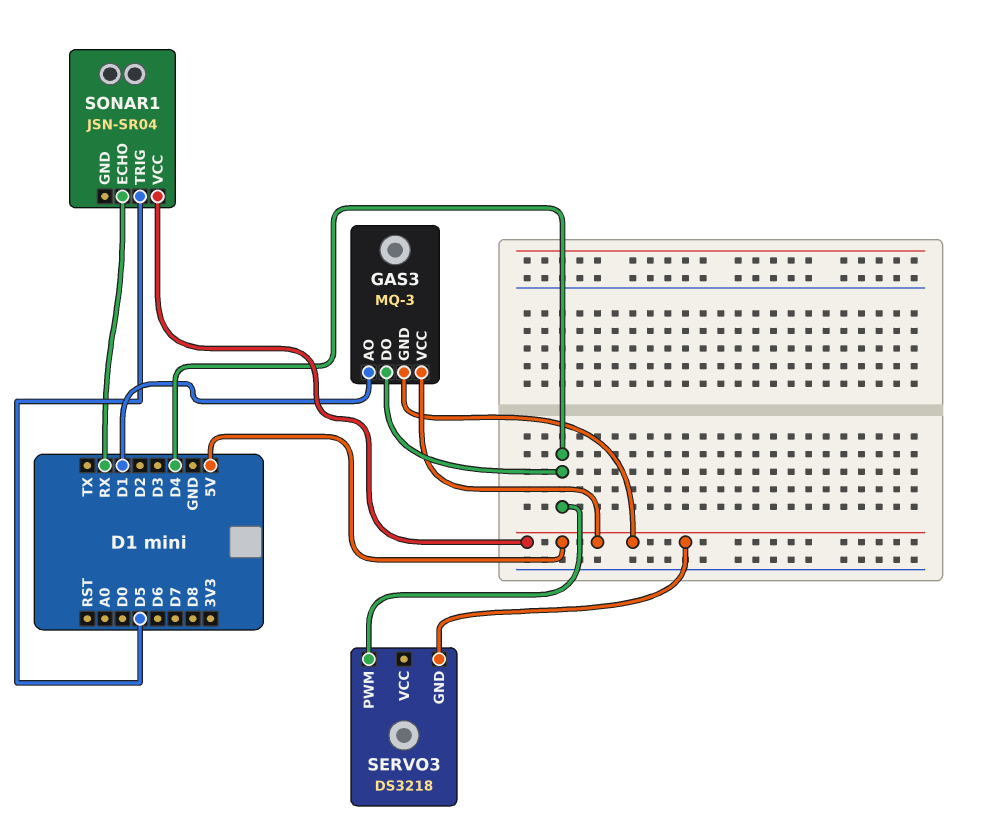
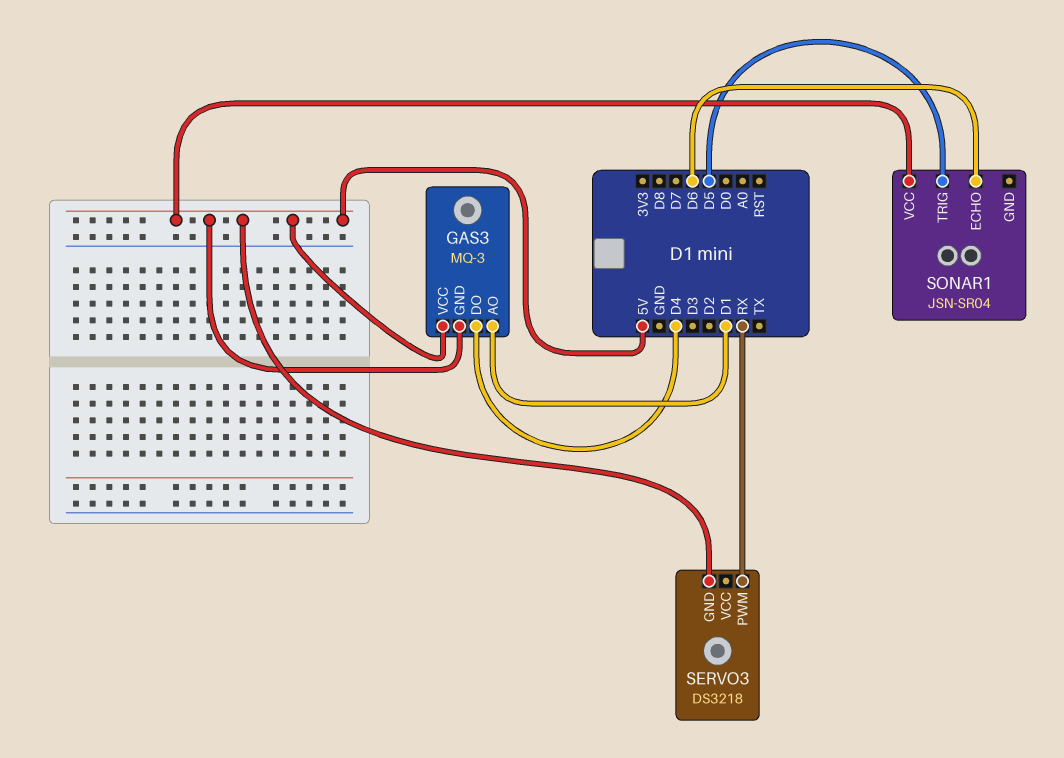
SERVO3 pin PWM: D4 -> RX
SONAR1 pin ECHO: RX -> D6

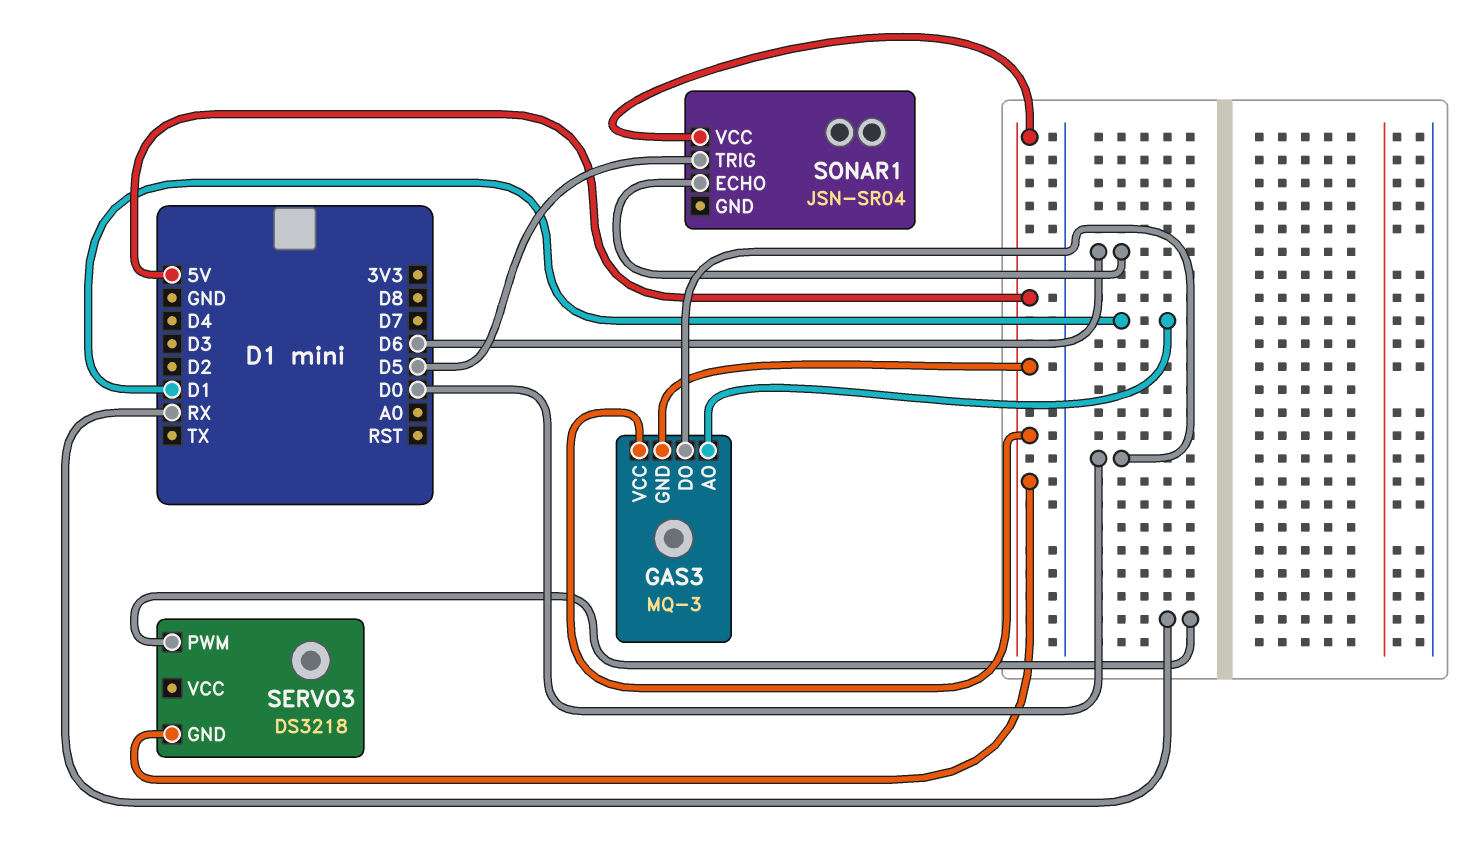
GAS3 pin DO: D4 -> D0

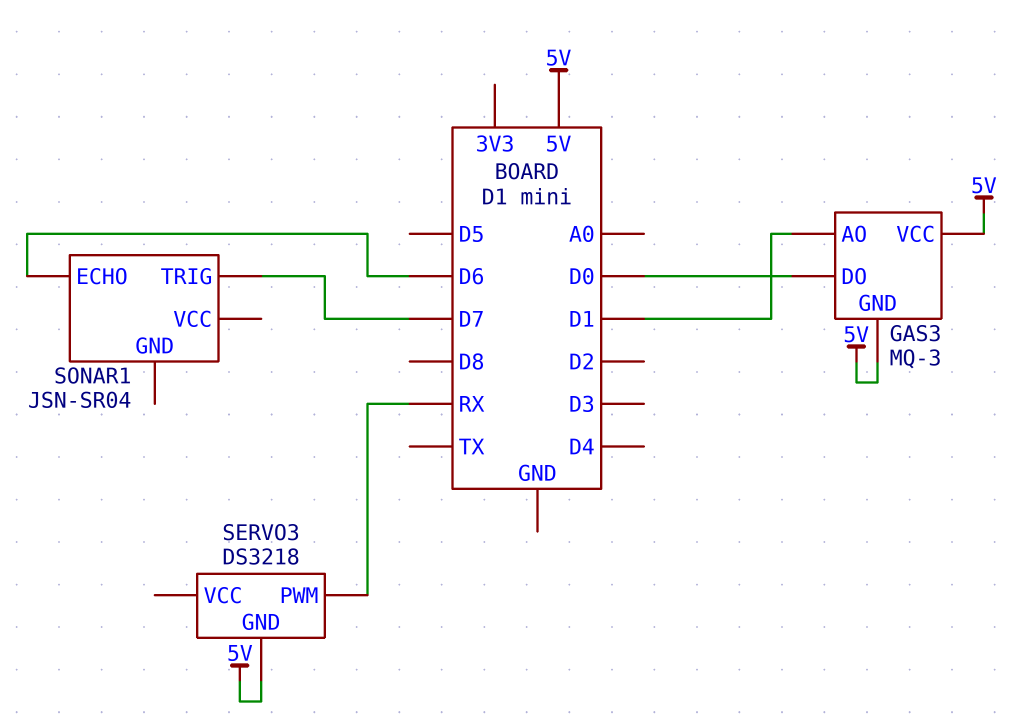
SONAR1 pin TRIG: D5 -> D7
SONAR1 pin VCC: 5V -> none

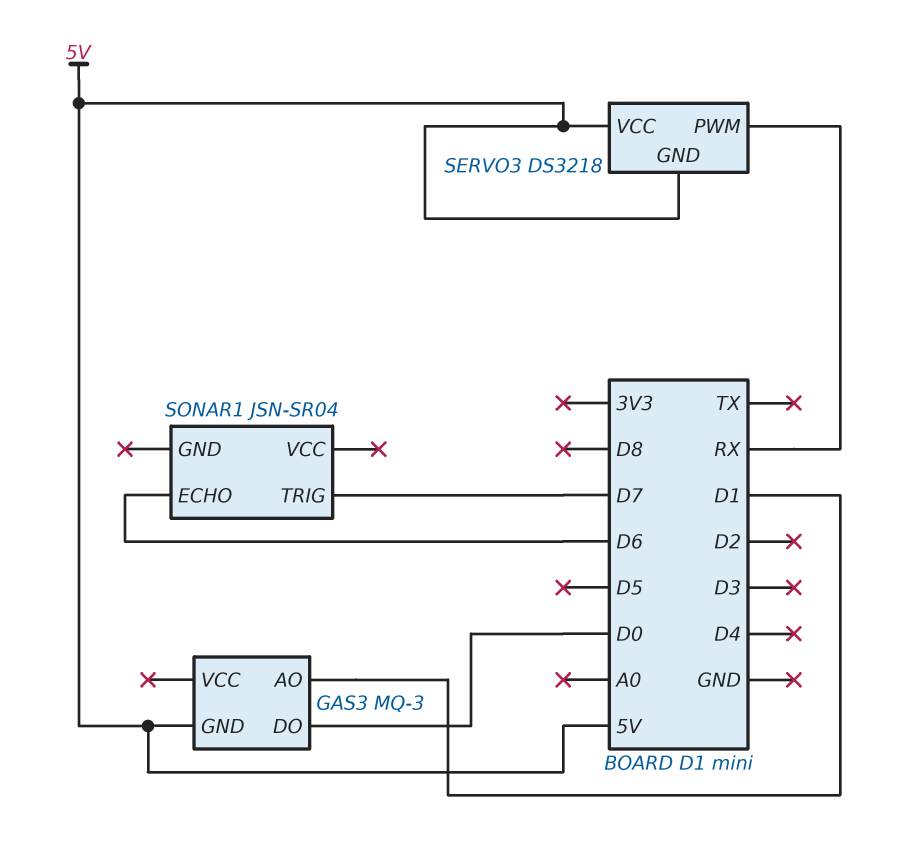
GAS3 pin VCC: 5V -> none
SERVO3 pin VCC: none -> 5V

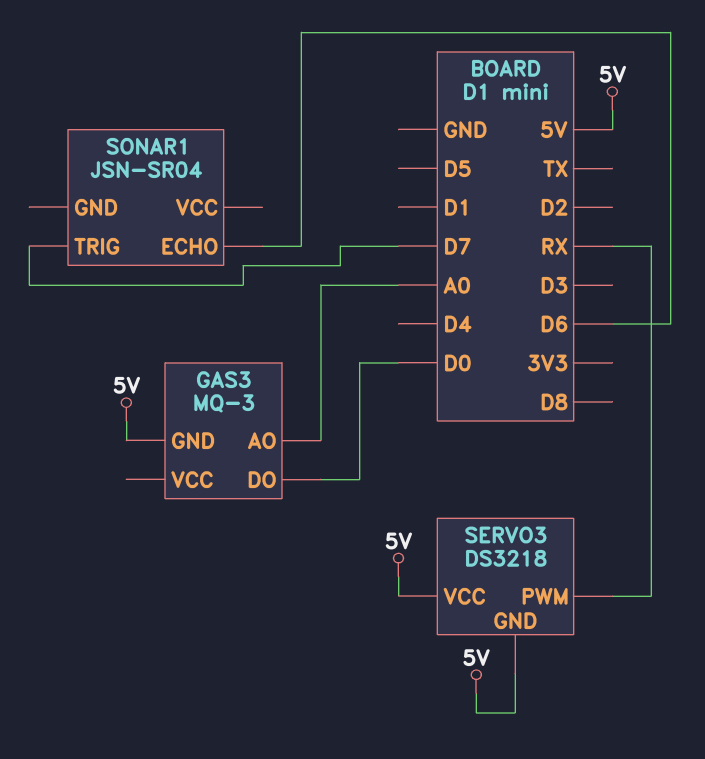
GAS3 pin AO: D1 -> A0

